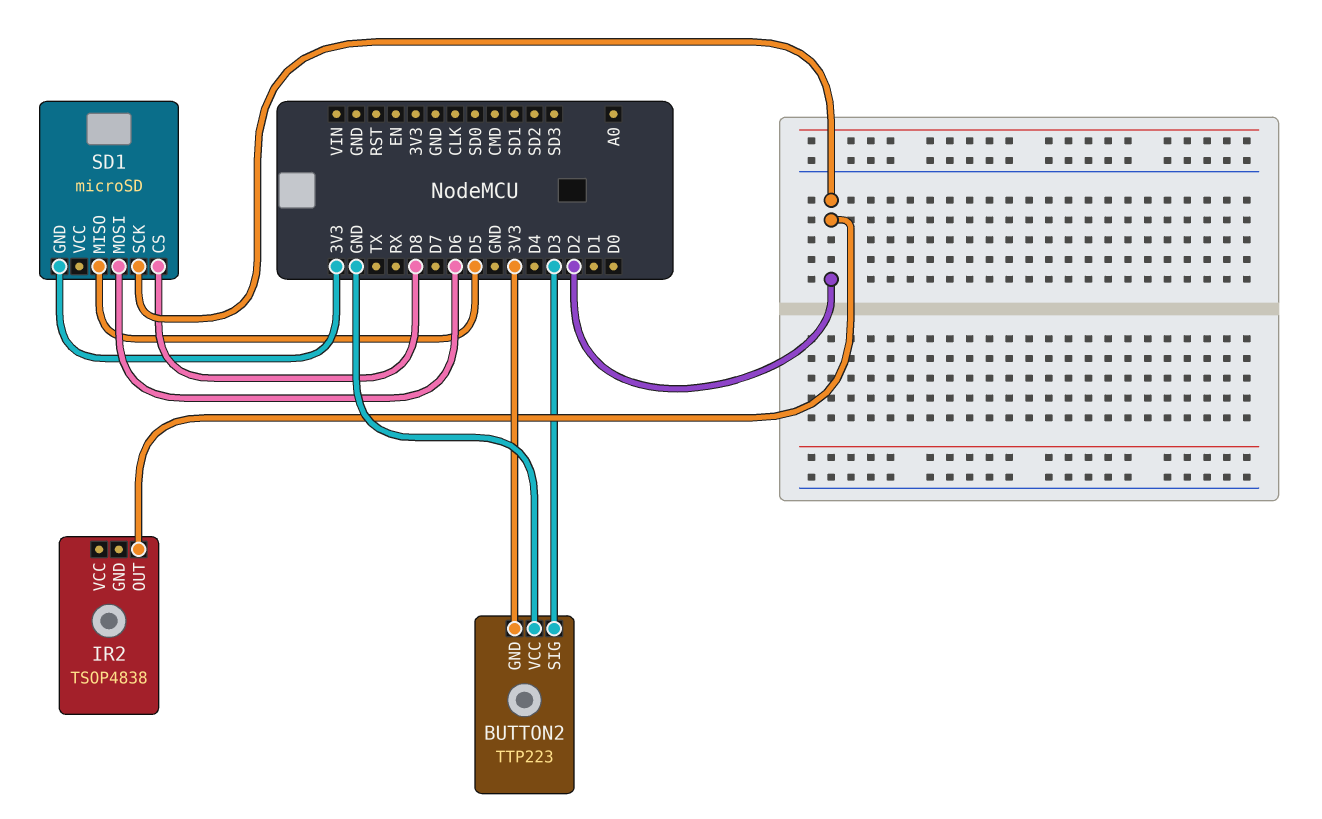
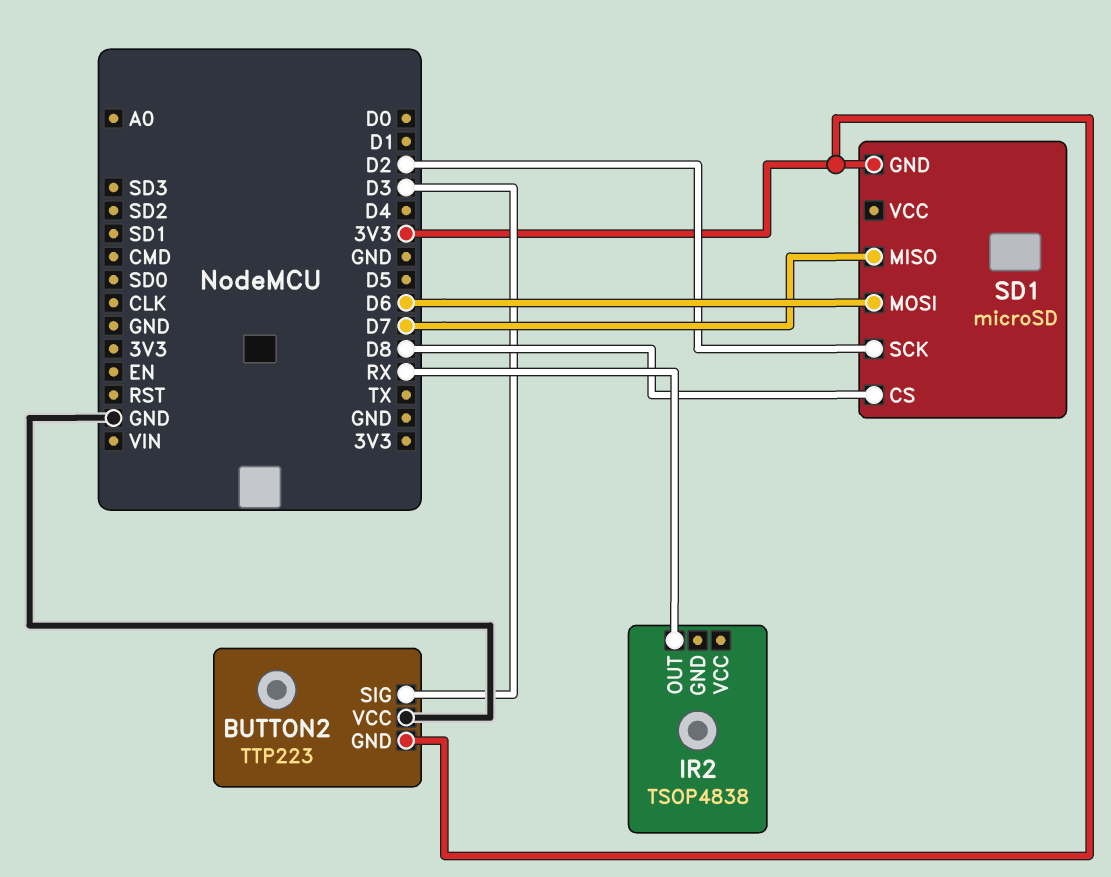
IR2 pin OUT: D2 -> RX
SD1 pin MISO: D5 -> D7

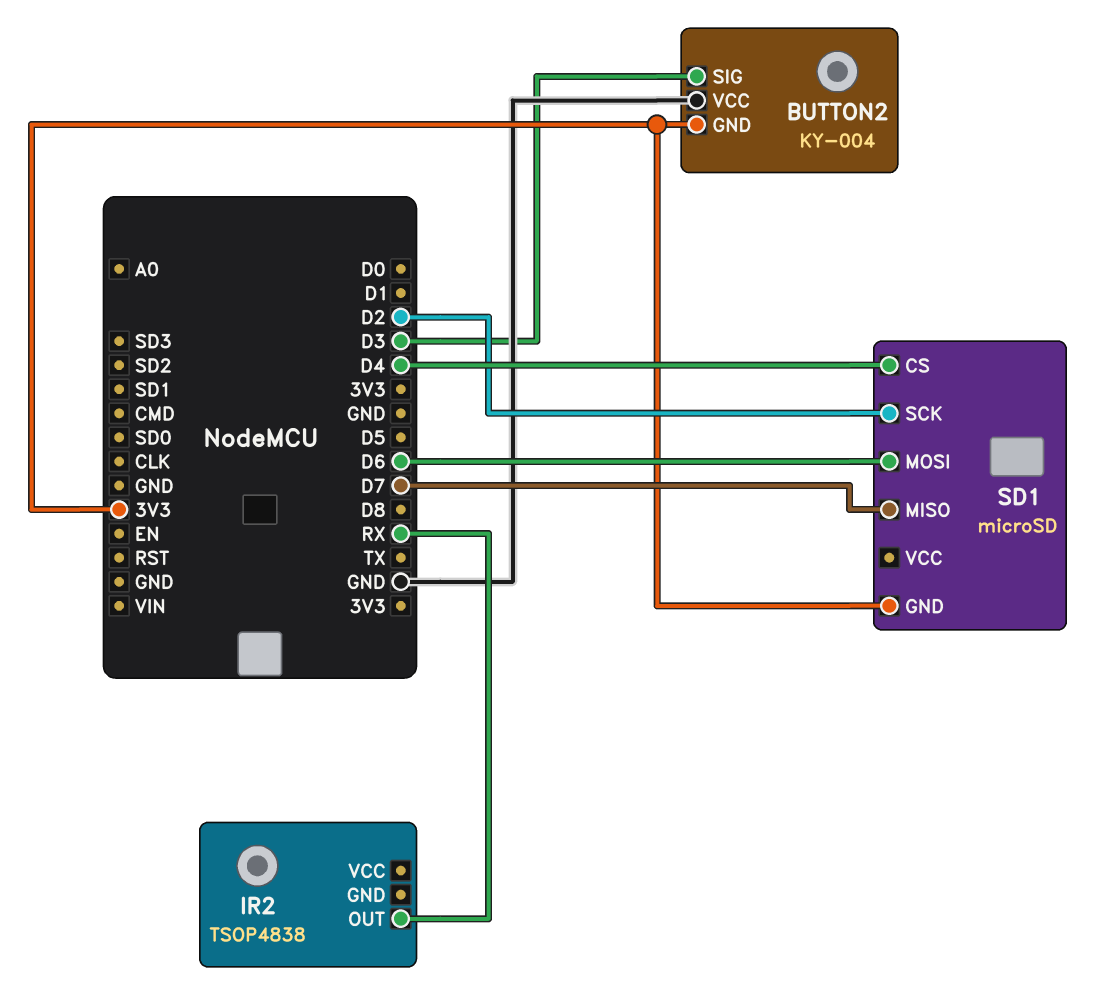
BUTTON2: TTP223 -> KY-004
SD1 pin CS: D8 -> D4

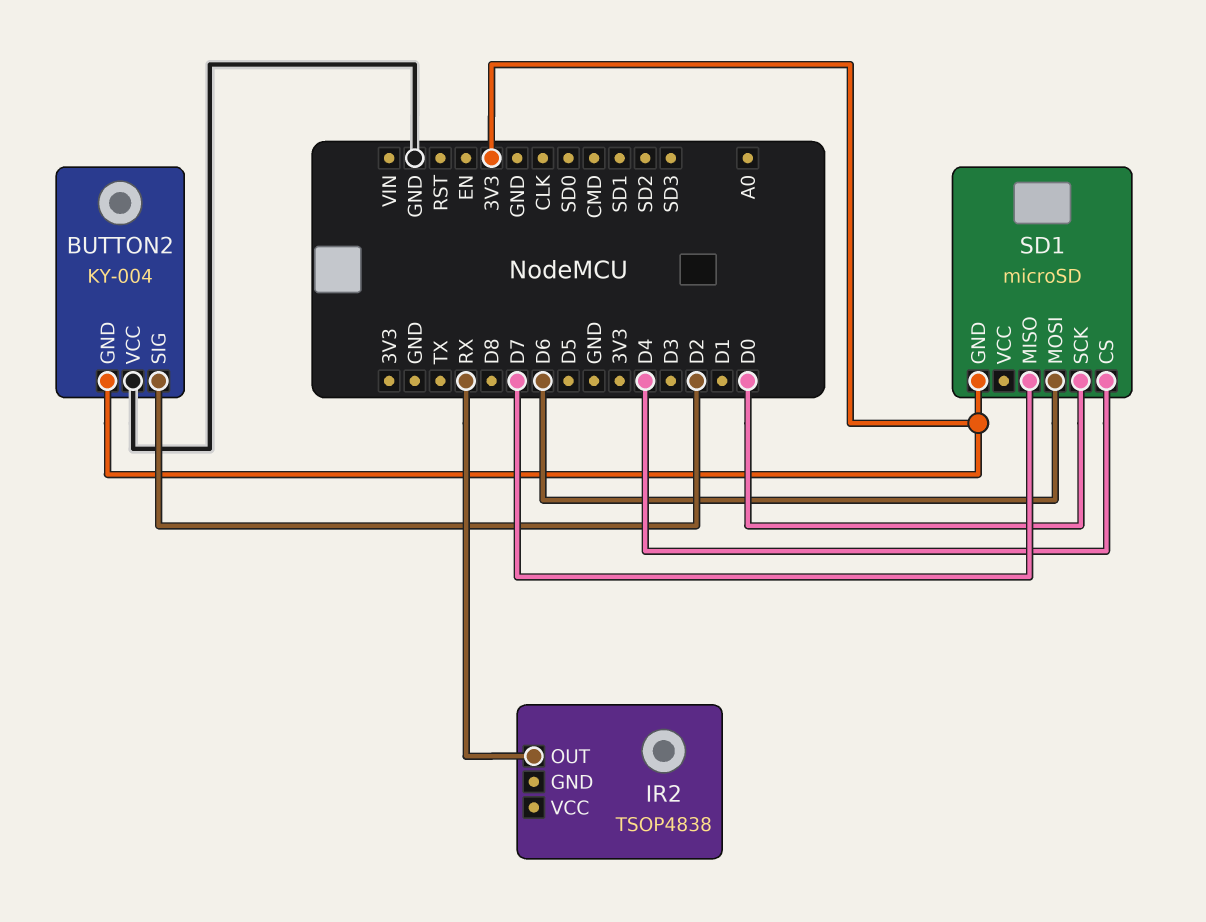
BUTTON2 pin SIG: D3 -> D2
SD1 pin SCK: D2 -> D0

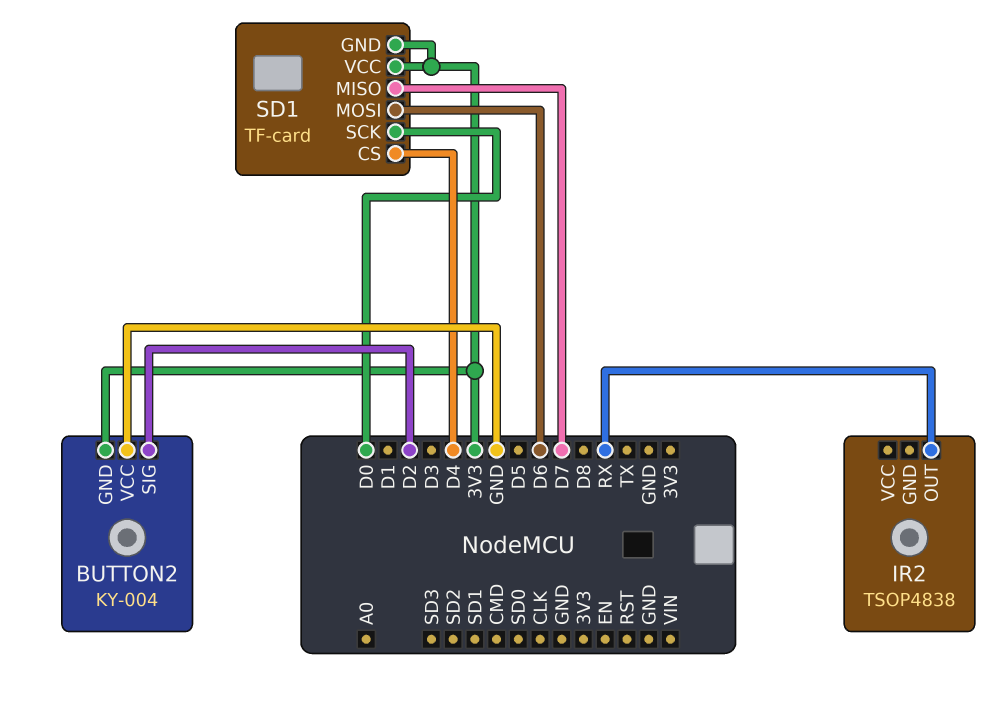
SD1: microSD -> TF-card
SD1 pin VCC: none -> 3V3

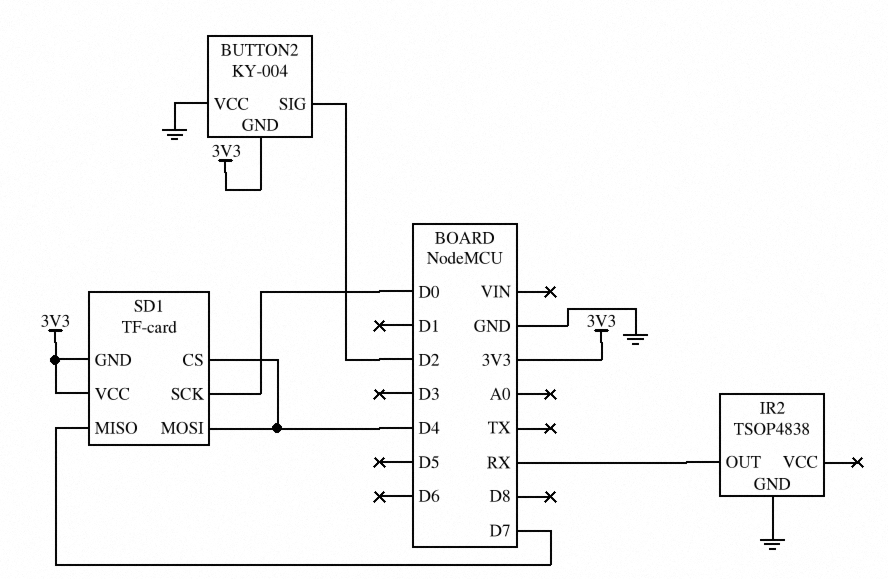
IR2 pin GND: none -> GND
SD1 pin MOSI: D6 -> D4

